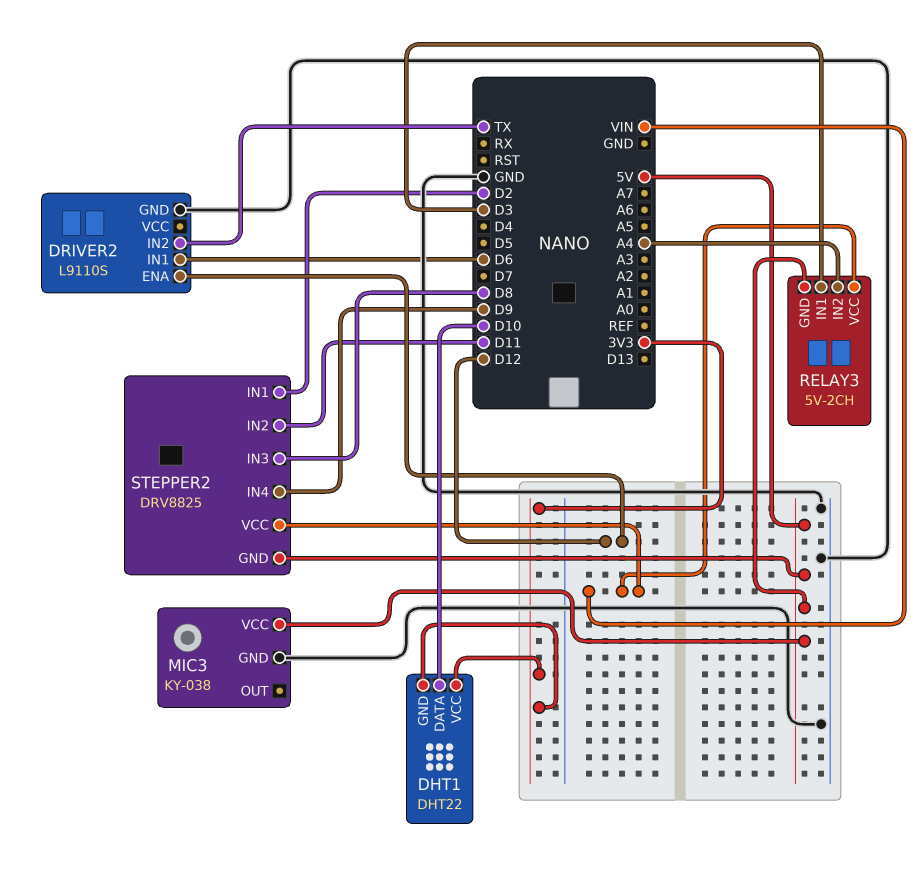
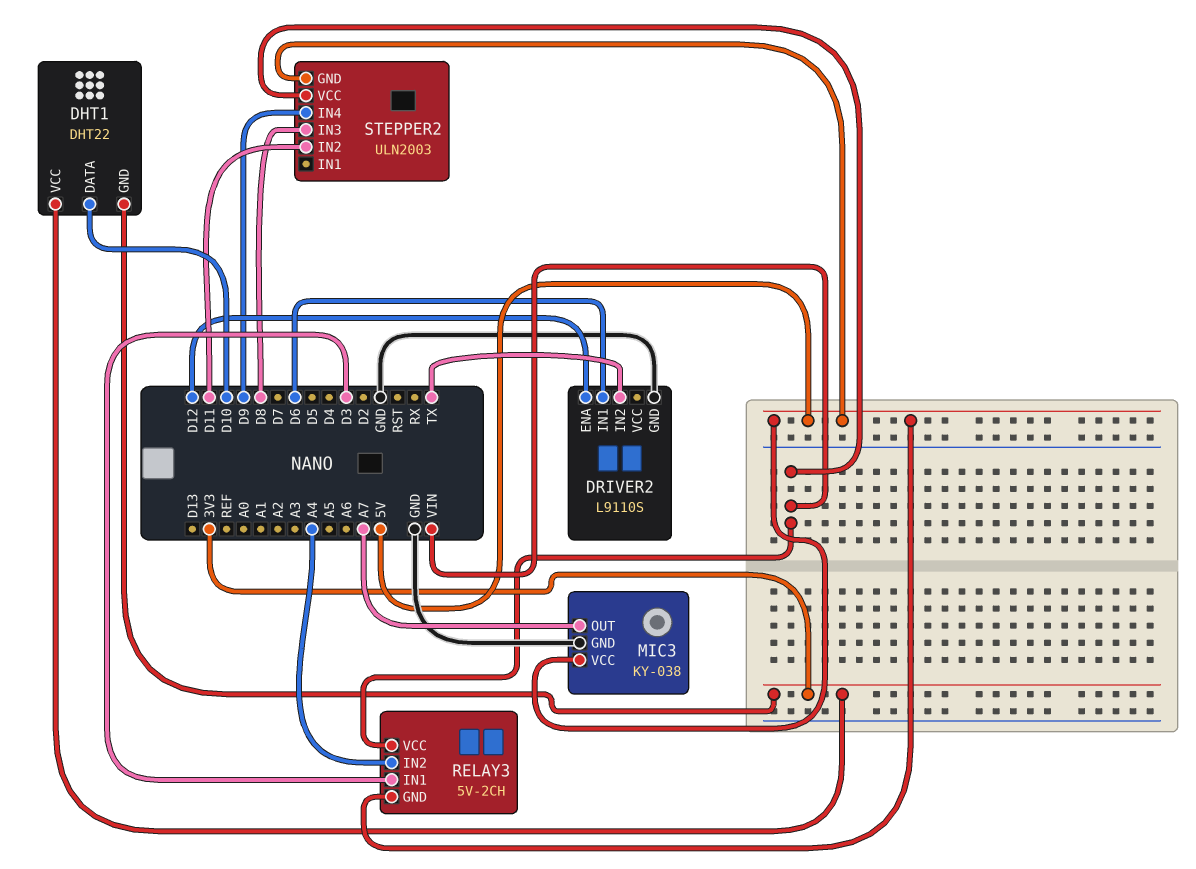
MIC3 pin OUT: none -> A7
STEPPER2: DRV8825 -> ULN2003
STEPPER2 pin IN1: D2 -> none

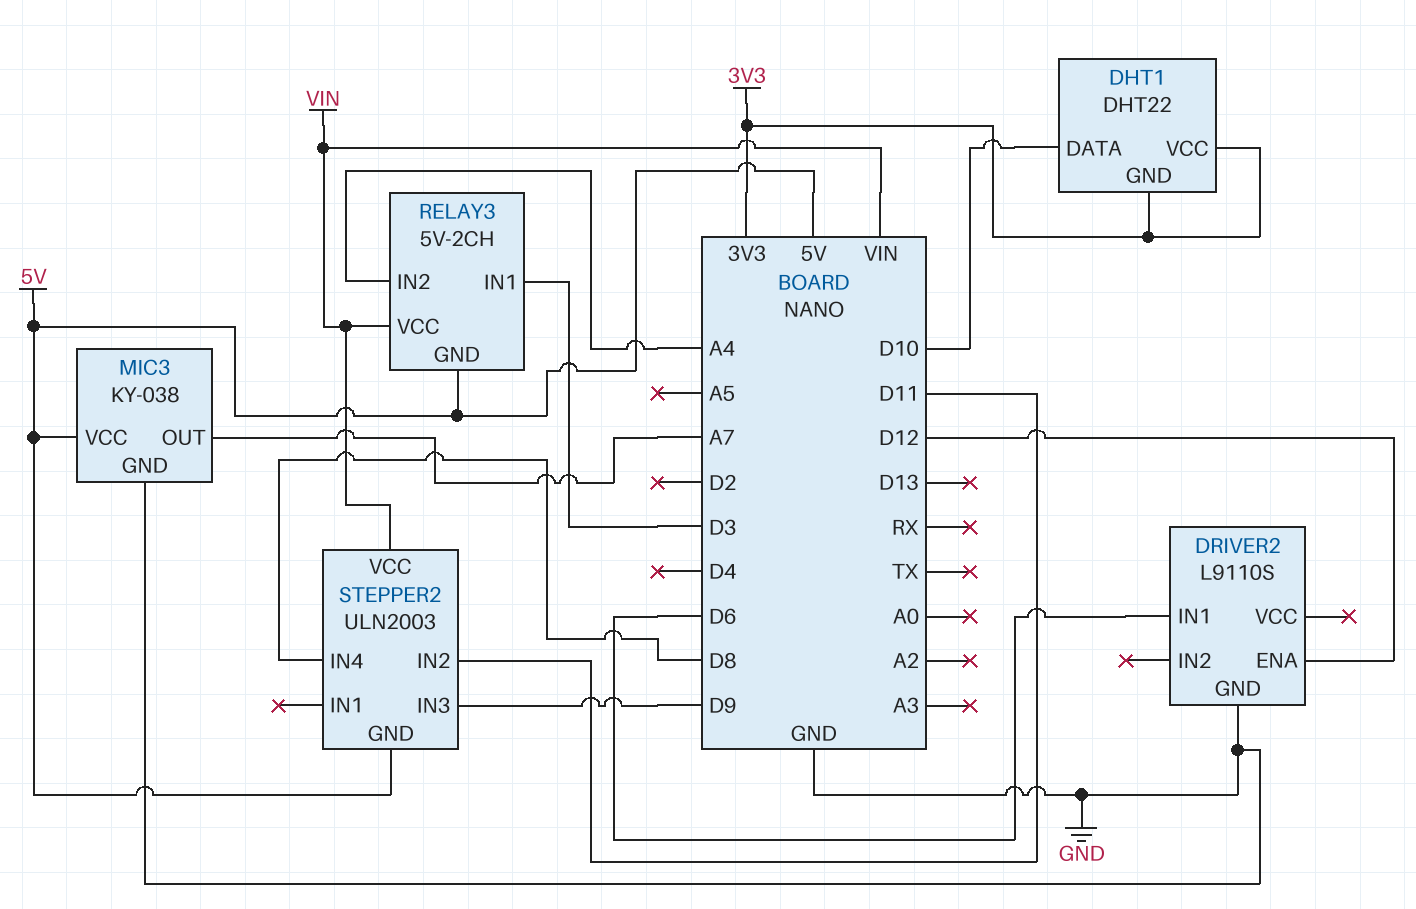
DRIVER2 pin IN2: TX -> none
STEPPER2 pin IN3: D8 -> D9
STEPPER2 pin IN4: D9 -> D8

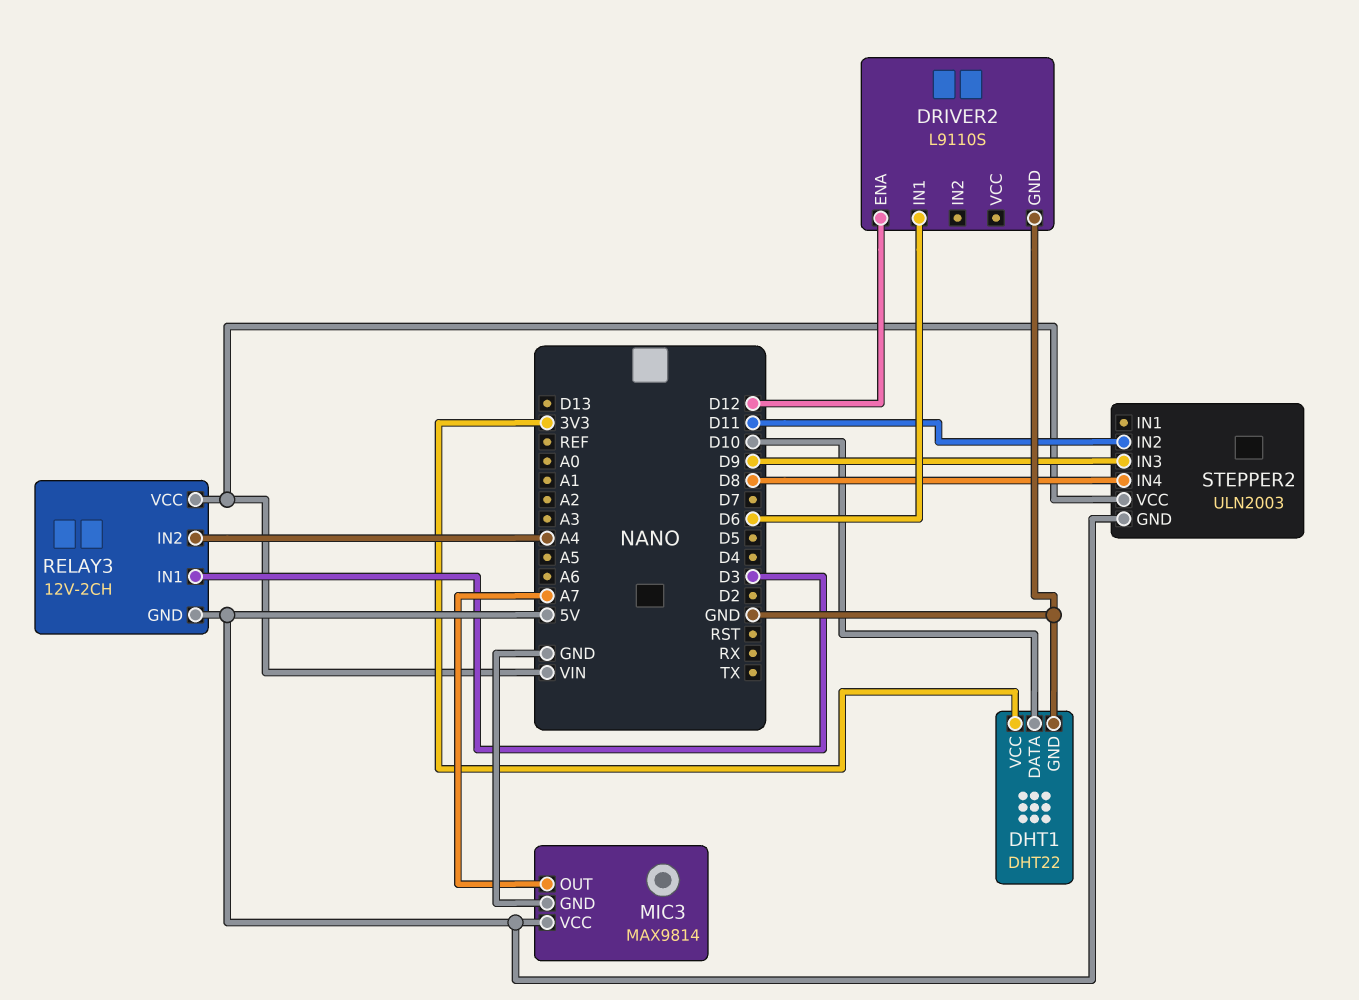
DHT1 pin GND: 3V3 -> GND
MIC3: KY-038 -> MAX9814
RELAY3: 5V-2CH -> 12V-2CH

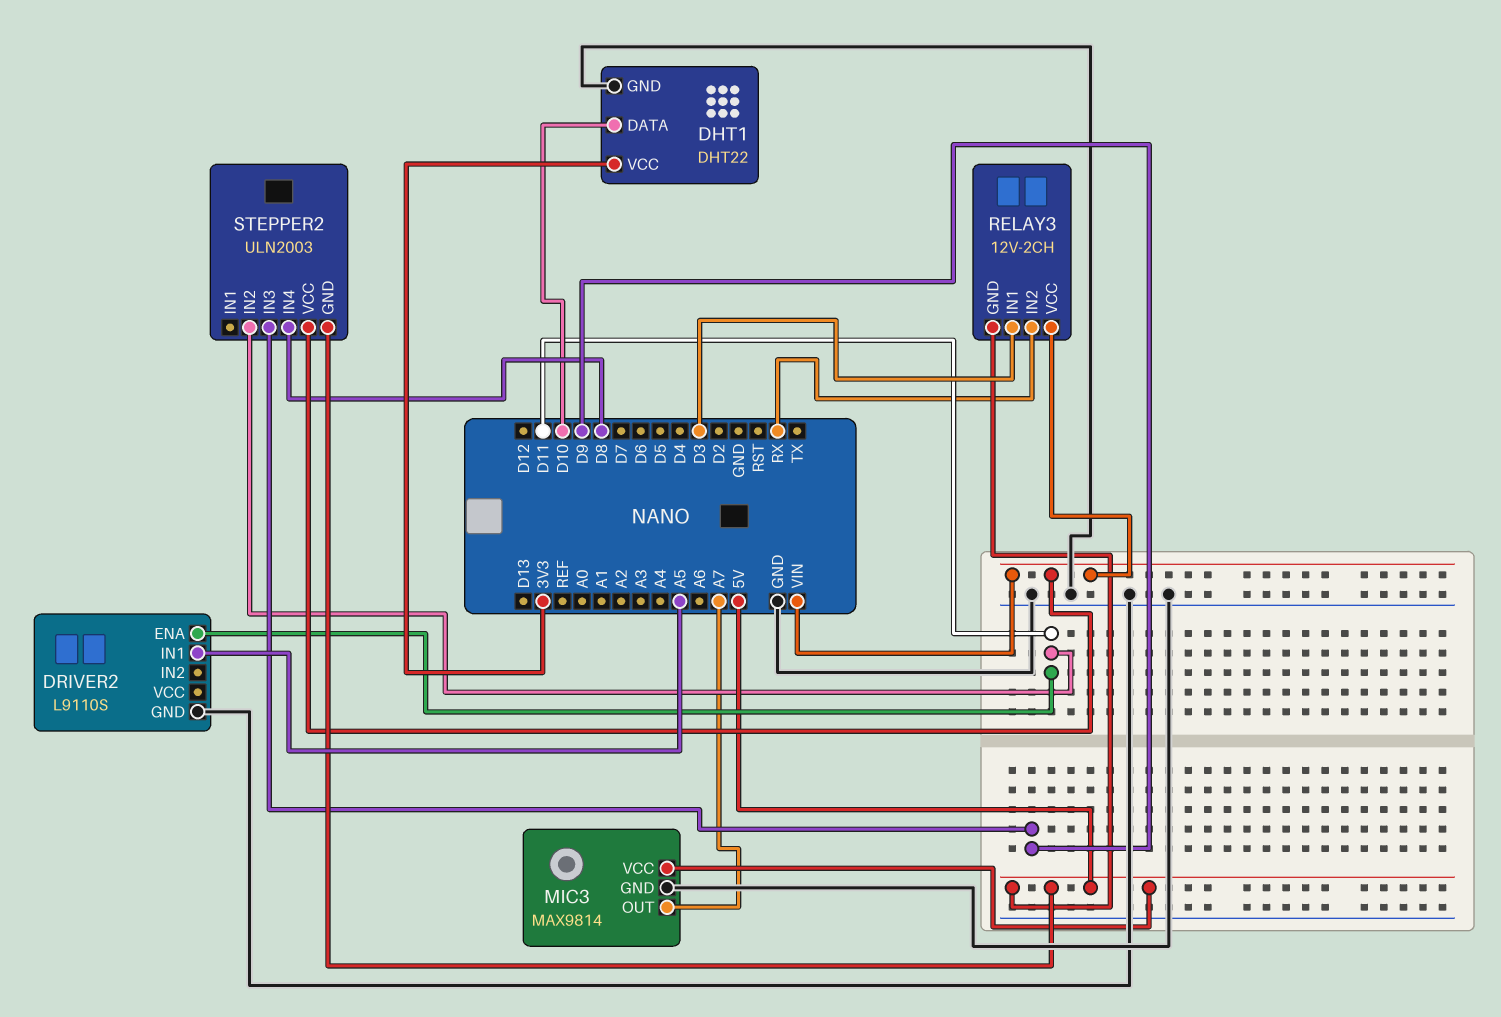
DRIVER2 pin ENA: D12 -> D11
DRIVER2 pin IN1: D6 -> A5
RELAY3 pin IN2: A4 -> RX

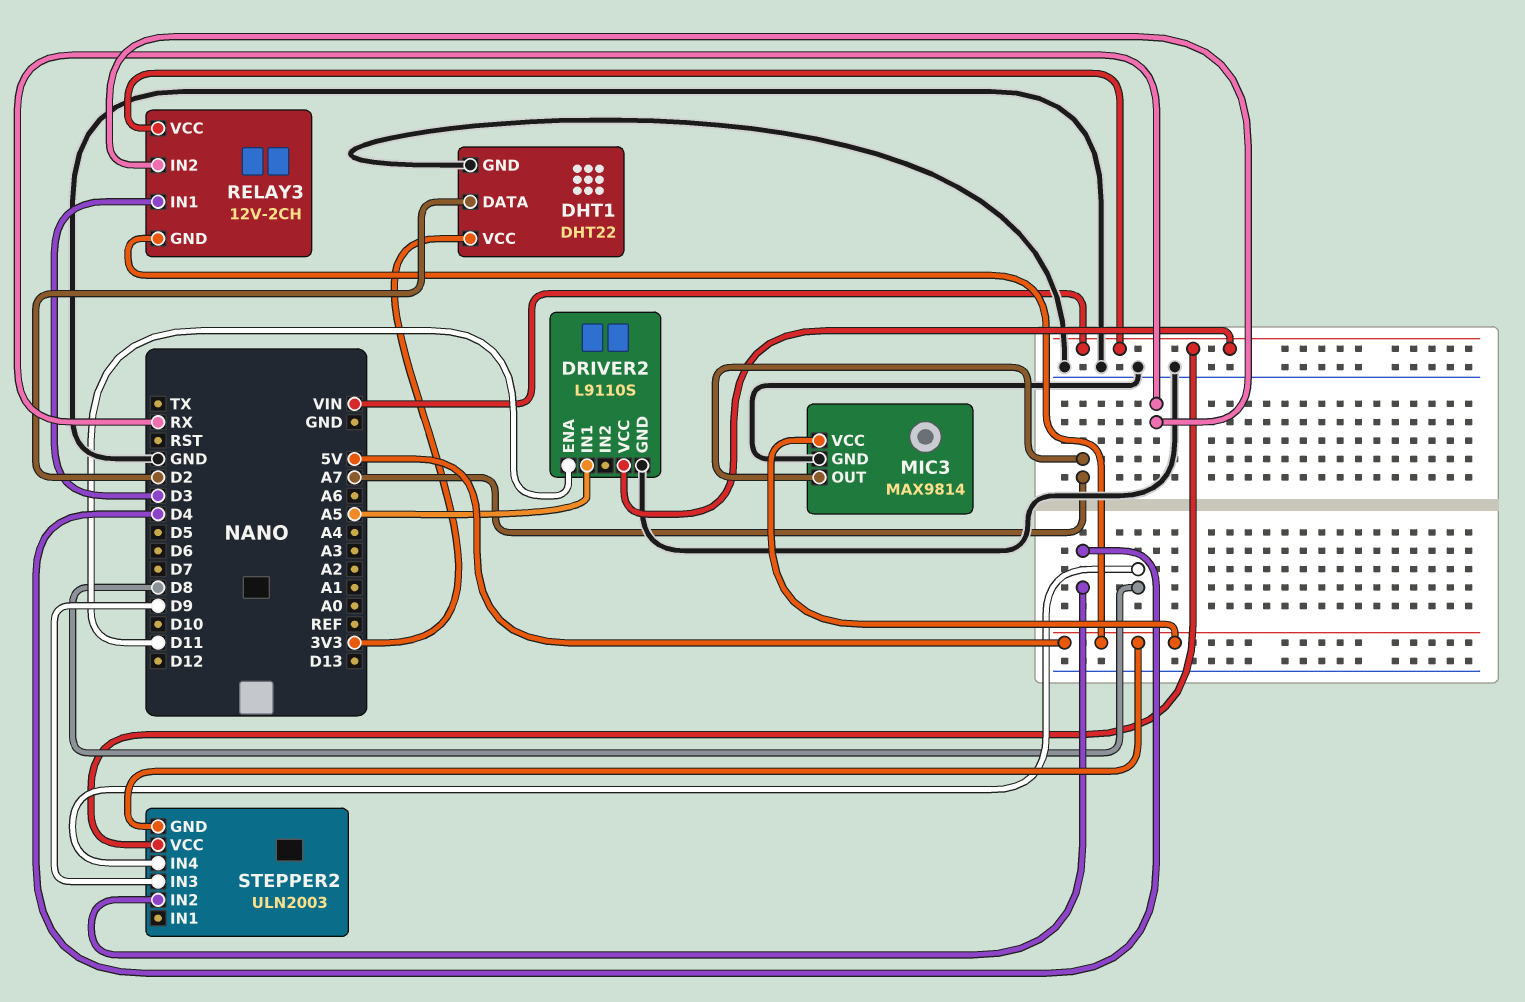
DHT1 pin DATA: D10 -> D2
DRIVER2 pin VCC: none -> VIN
STEPPER2 pin IN2: D11 -> D4

